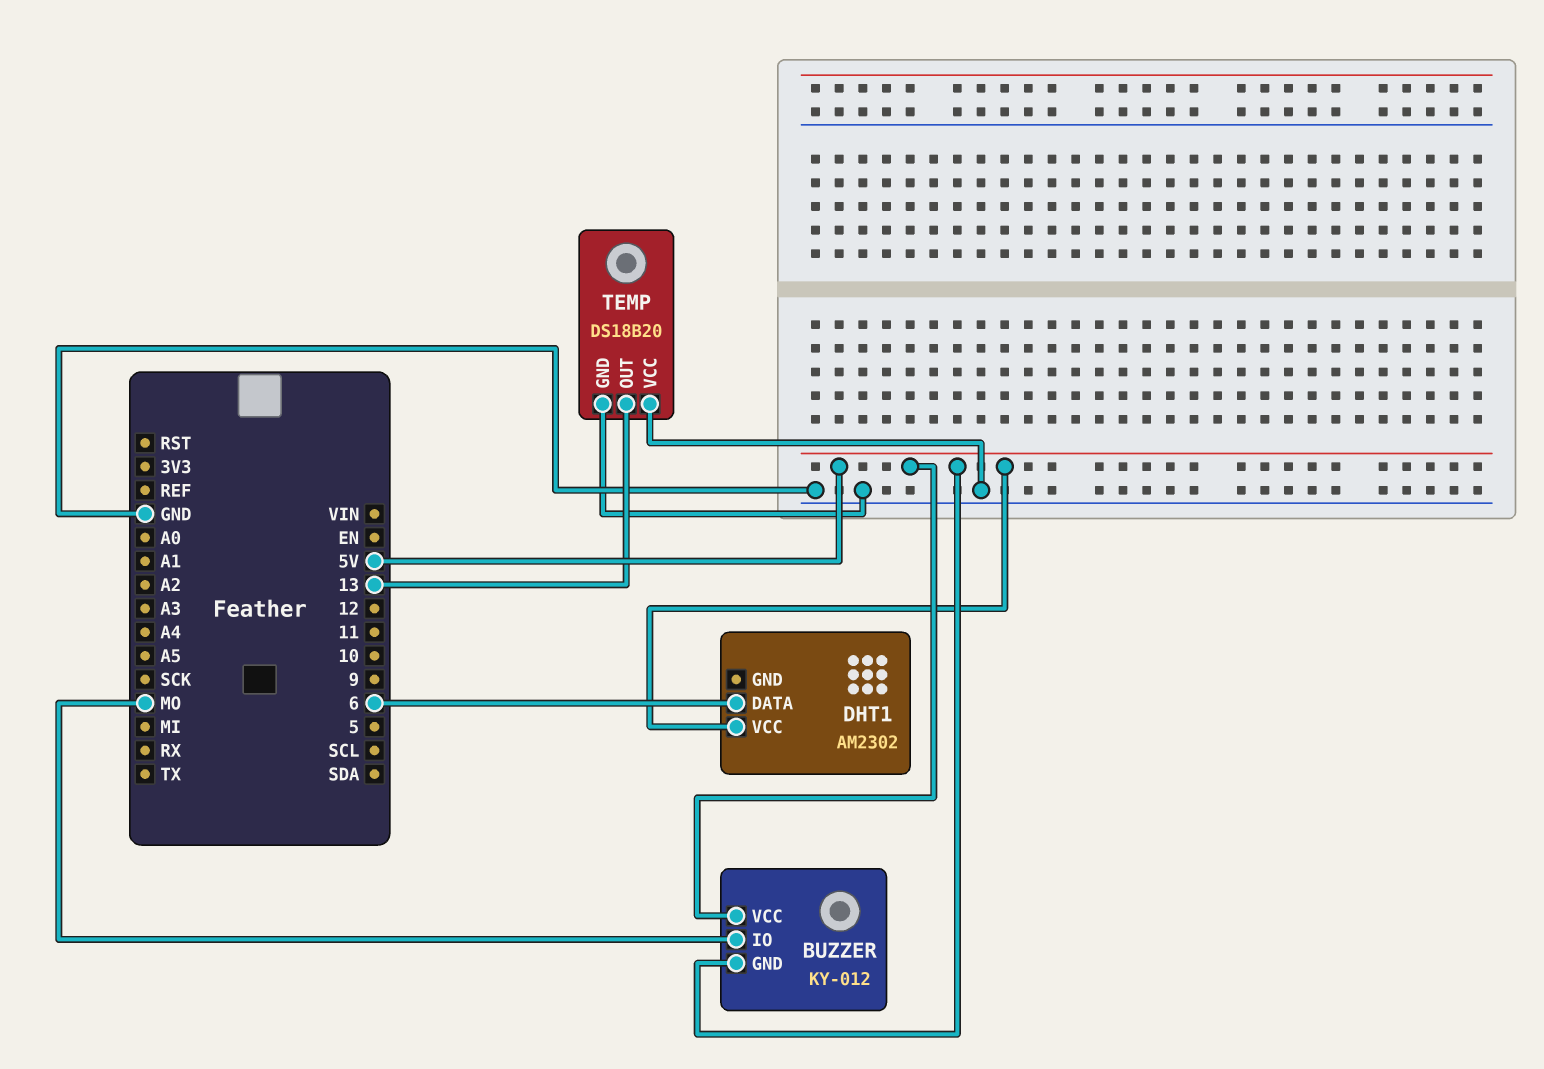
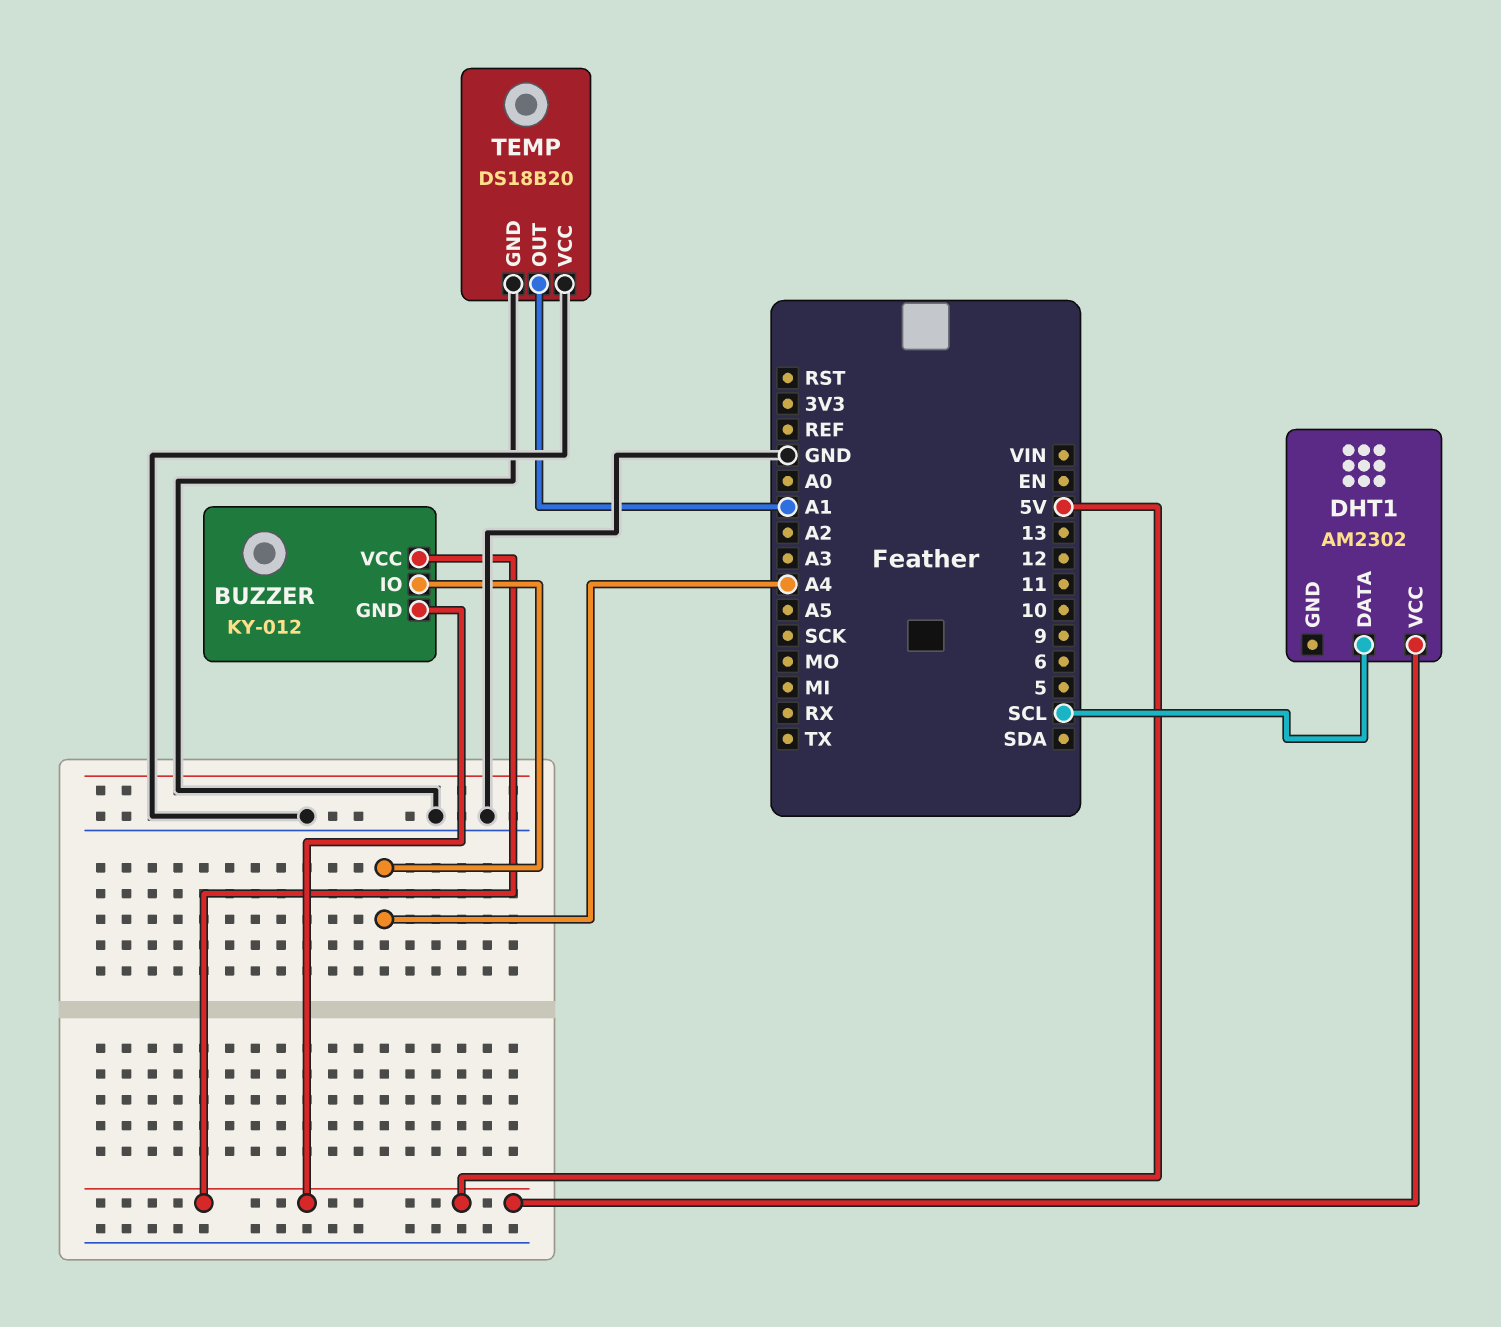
BUZZER pin IO: MO -> A4
DHT1 pin DATA: 6 -> SCL
TEMP pin OUT: 13 -> A1

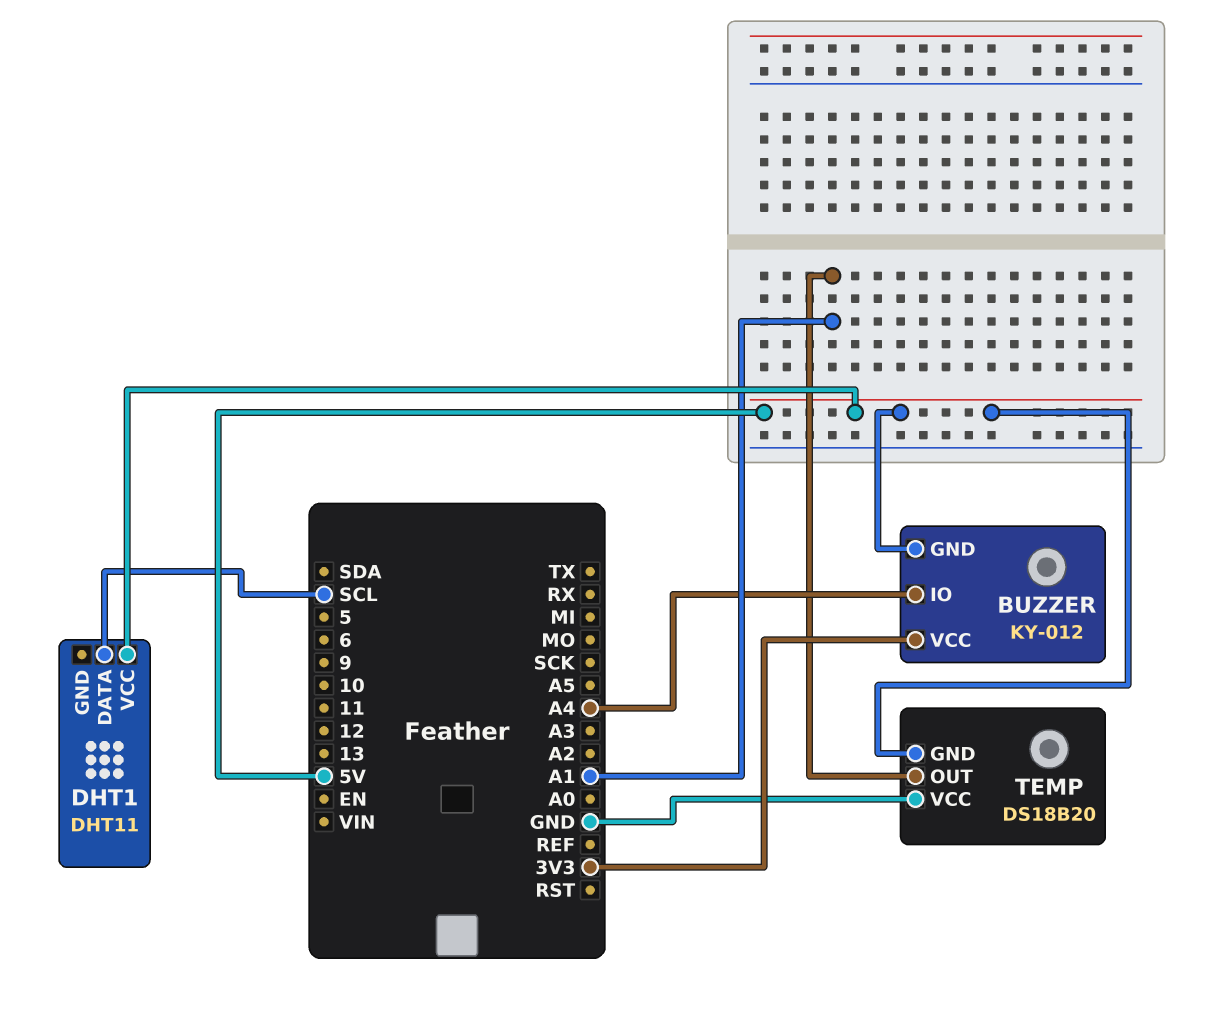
BUZZER pin VCC: 5V -> 3V3
DHT1: AM2302 -> DHT11
TEMP pin GND: GND -> 5V

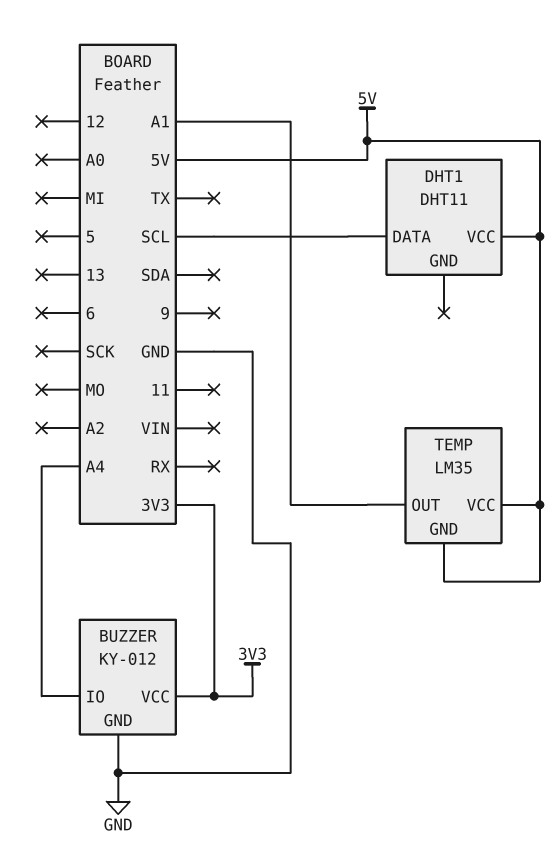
BUZZER pin GND: 5V -> GND
TEMP: DS18B20 -> LM35
TEMP pin VCC: GND -> 5V

